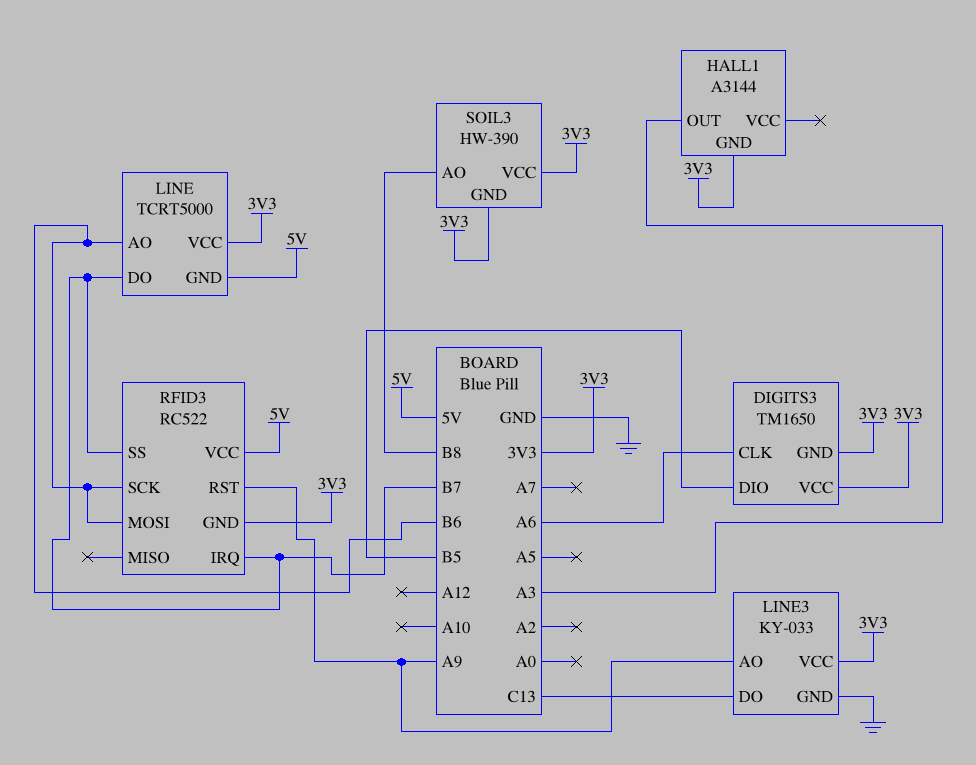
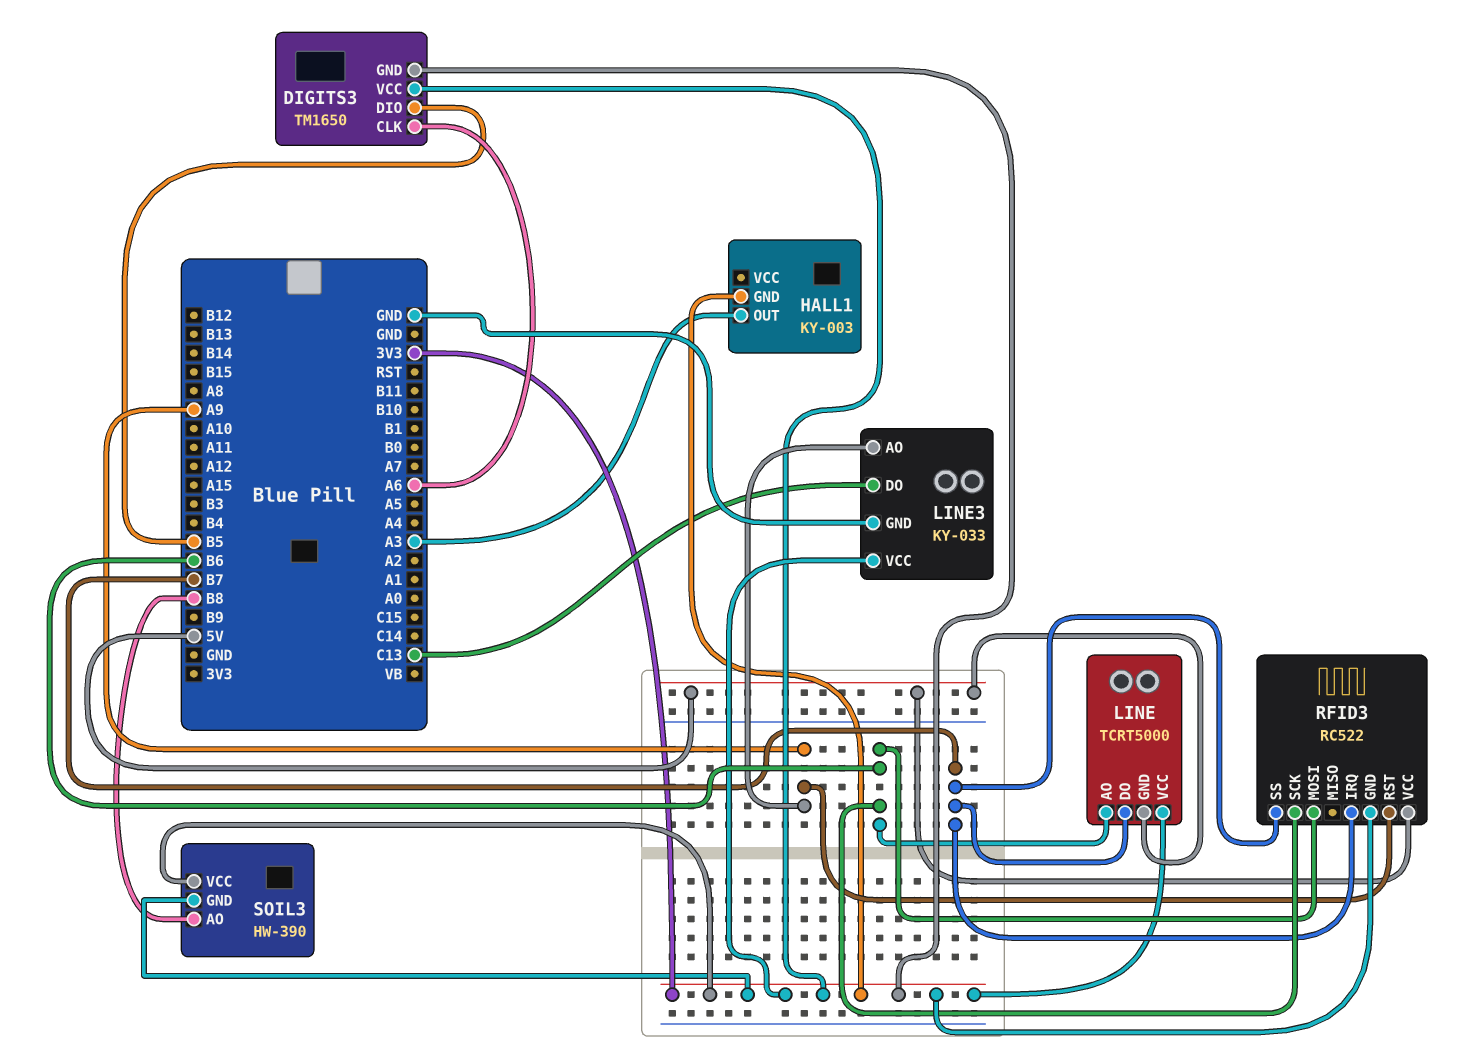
HALL1: A3144 -> KY-003

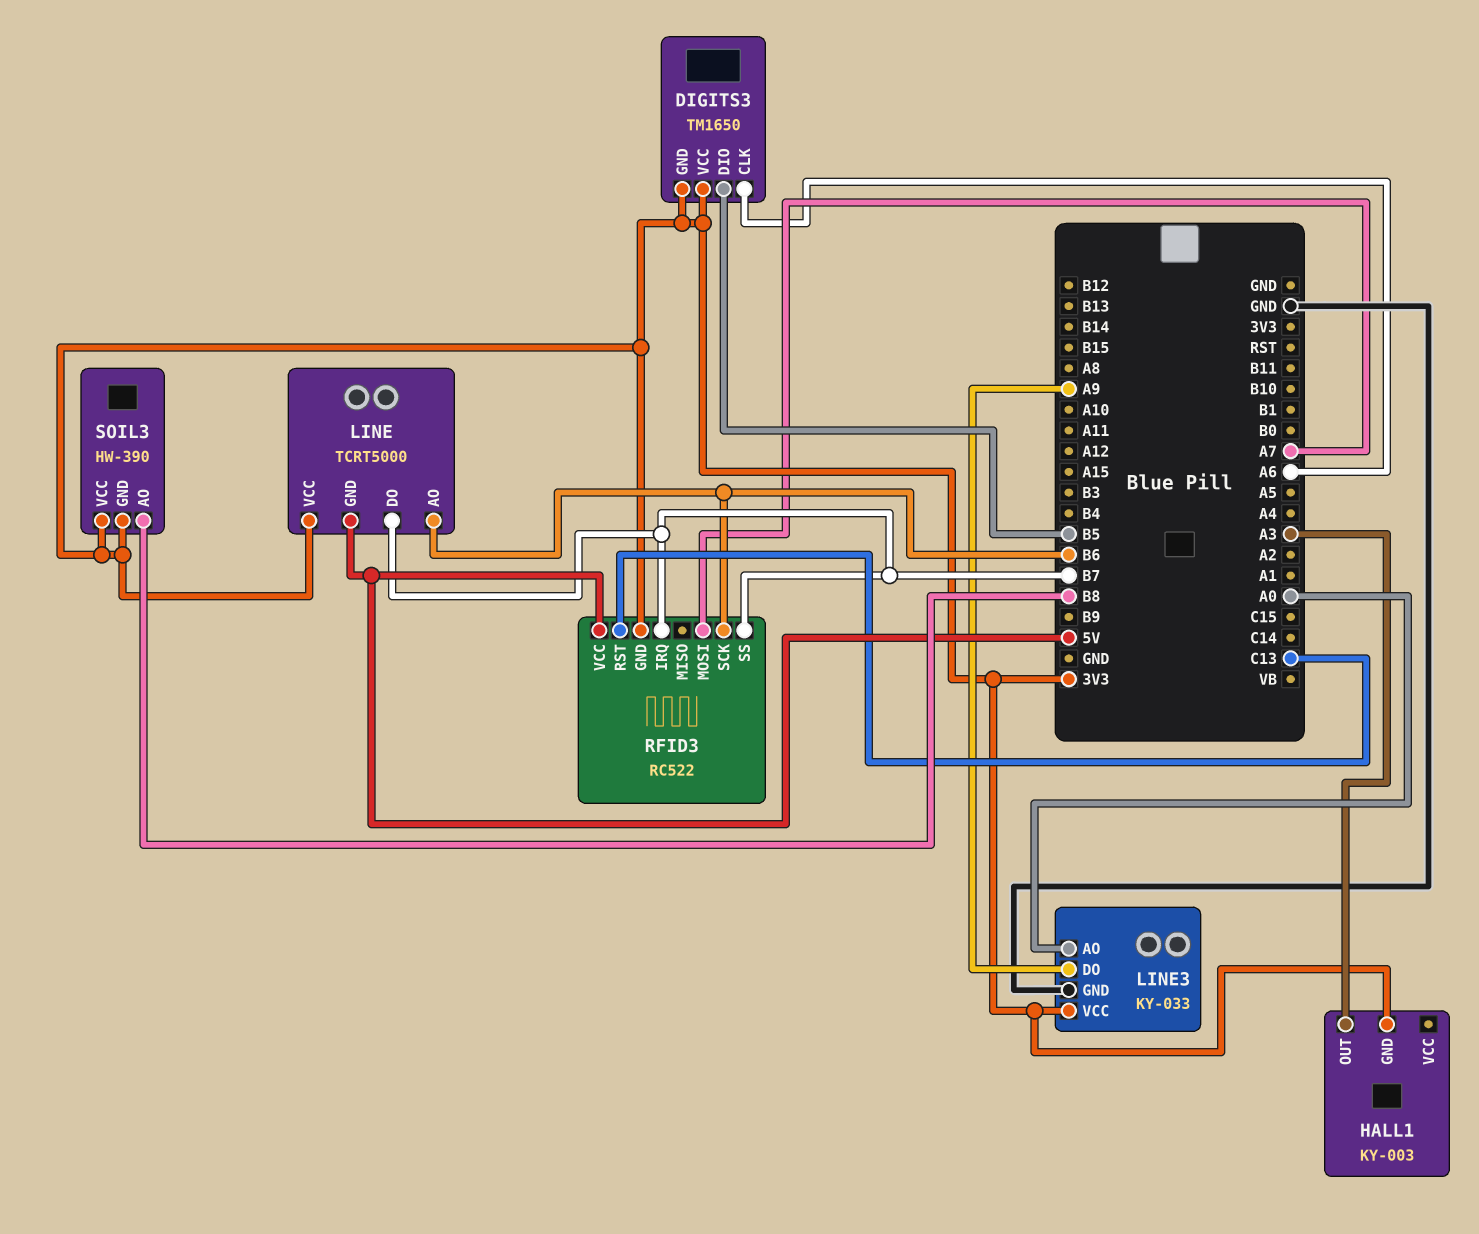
LINE3 pin AO: A9 -> A0
LINE3 pin DO: C13 -> A9
RFID3 pin MOSI: B6 -> A7
RFID3 pin RST: A9 -> C13

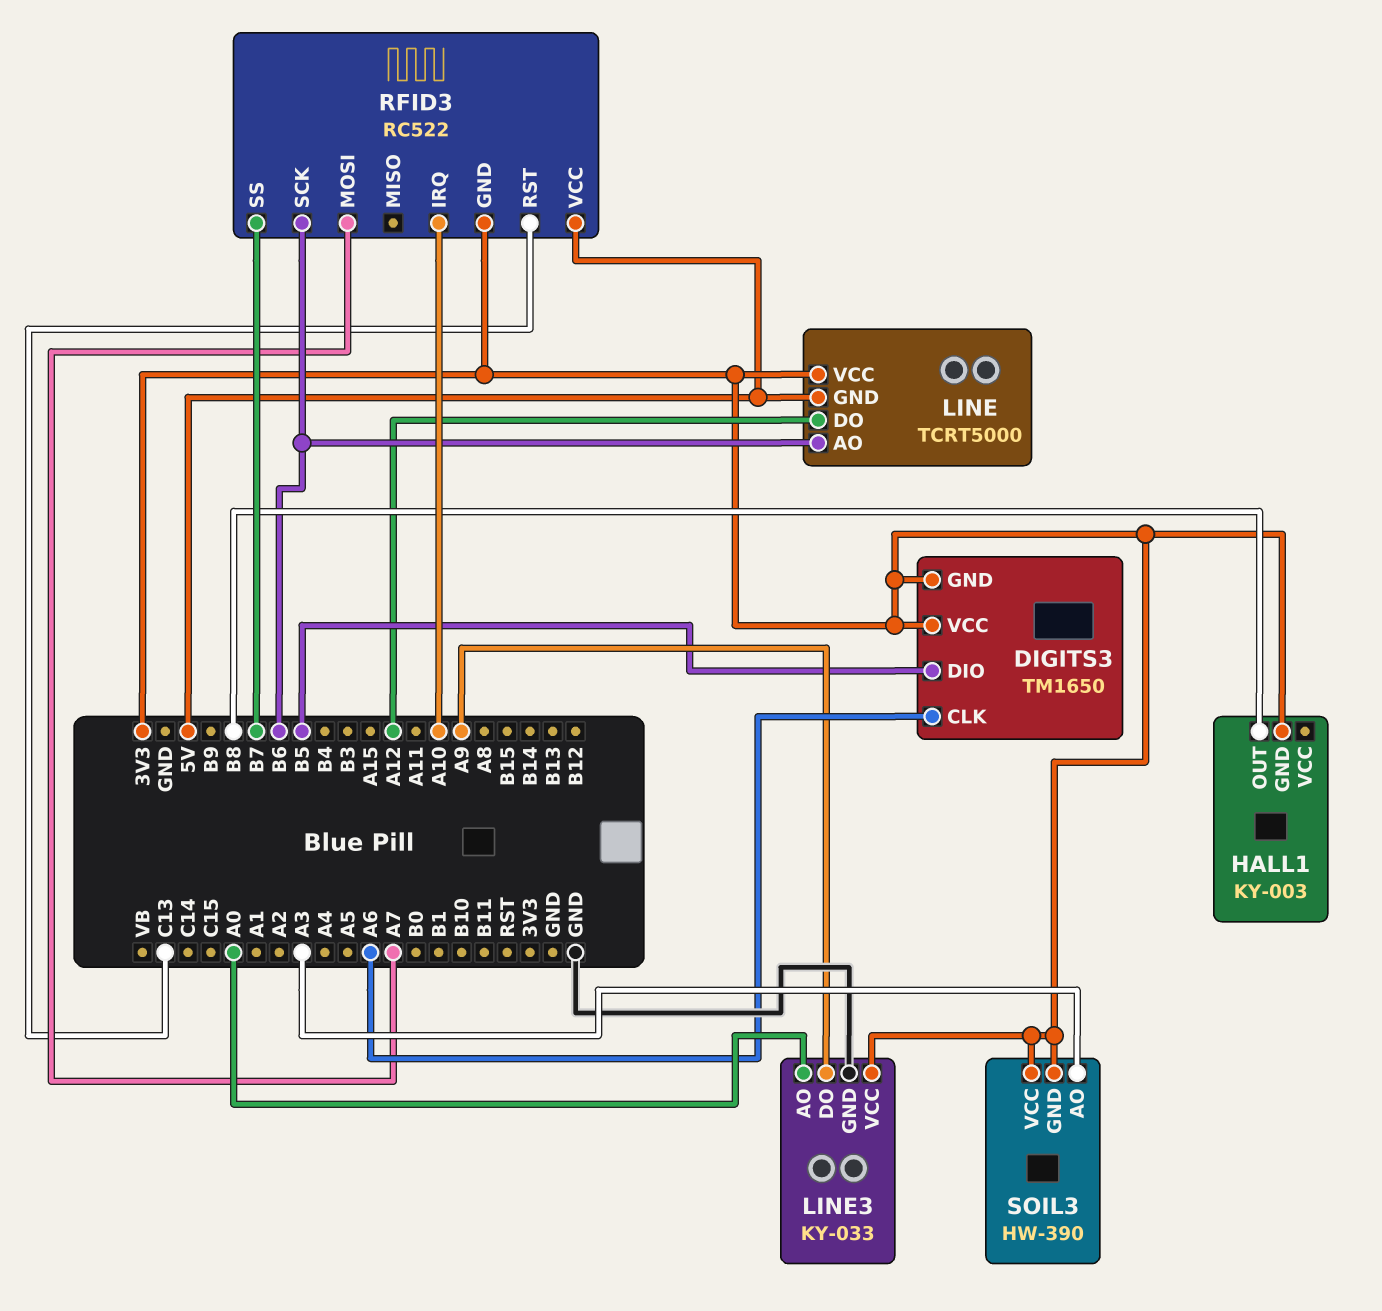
HALL1 pin OUT: A3 -> B8
LINE pin DO: B7 -> A12
RFID3 pin IRQ: B7 -> A10
SOIL3 pin AO: B8 -> A3

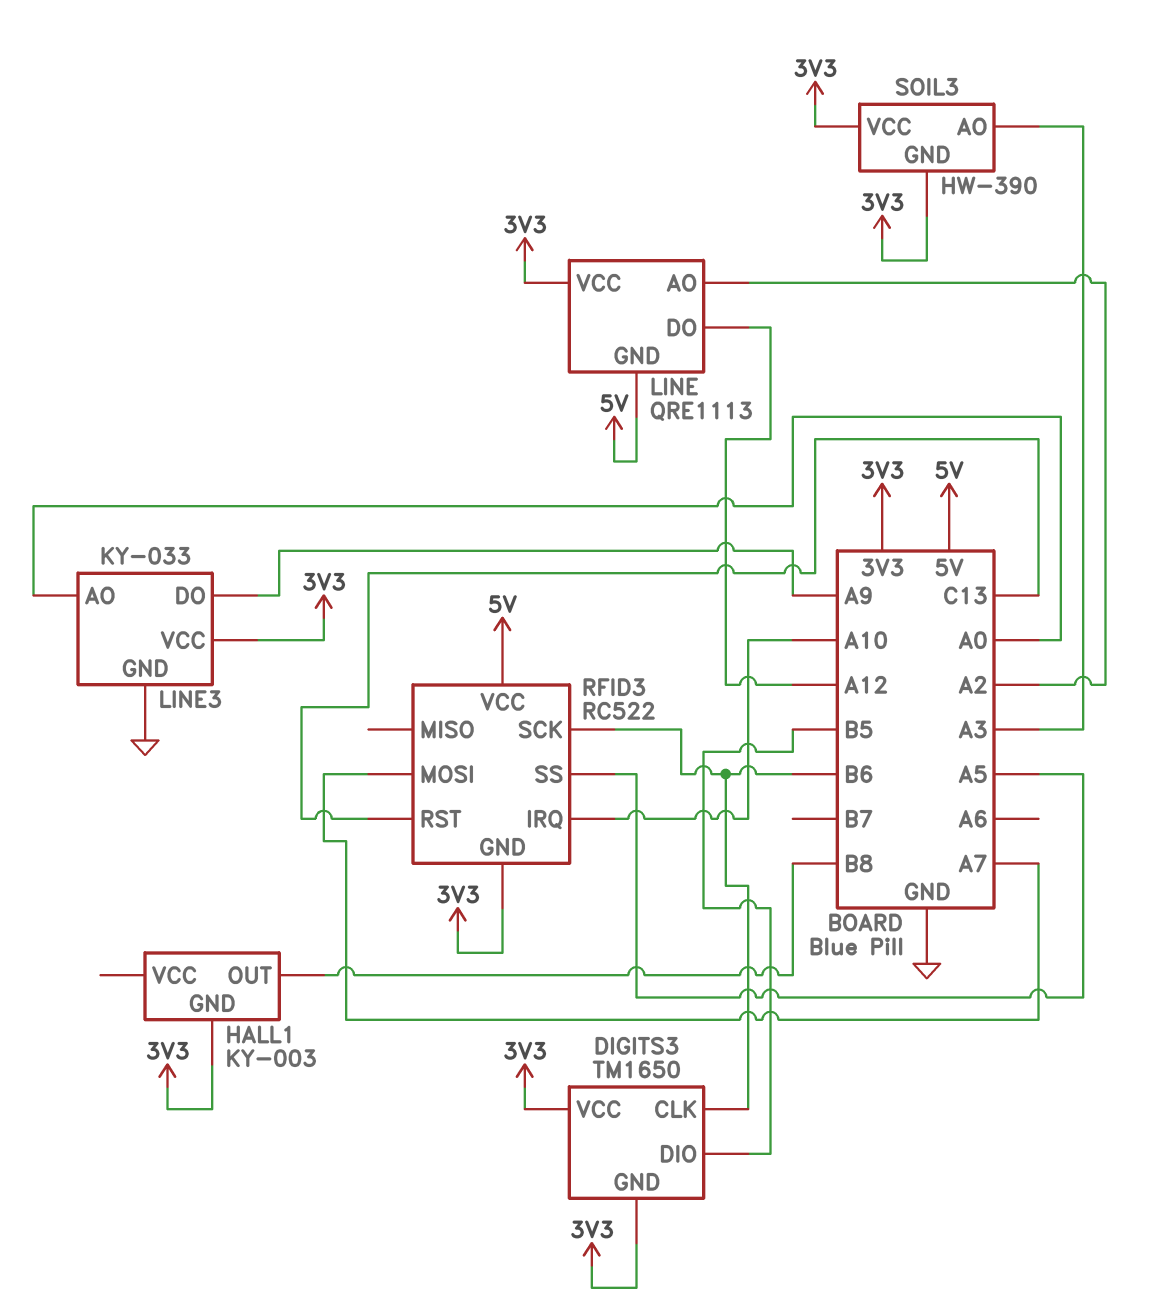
DIGITS3 pin CLK: A6 -> B6
LINE: TCRT5000 -> QRE1113
LINE pin AO: B6 -> A2
RFID3 pin SS: B7 -> A5

